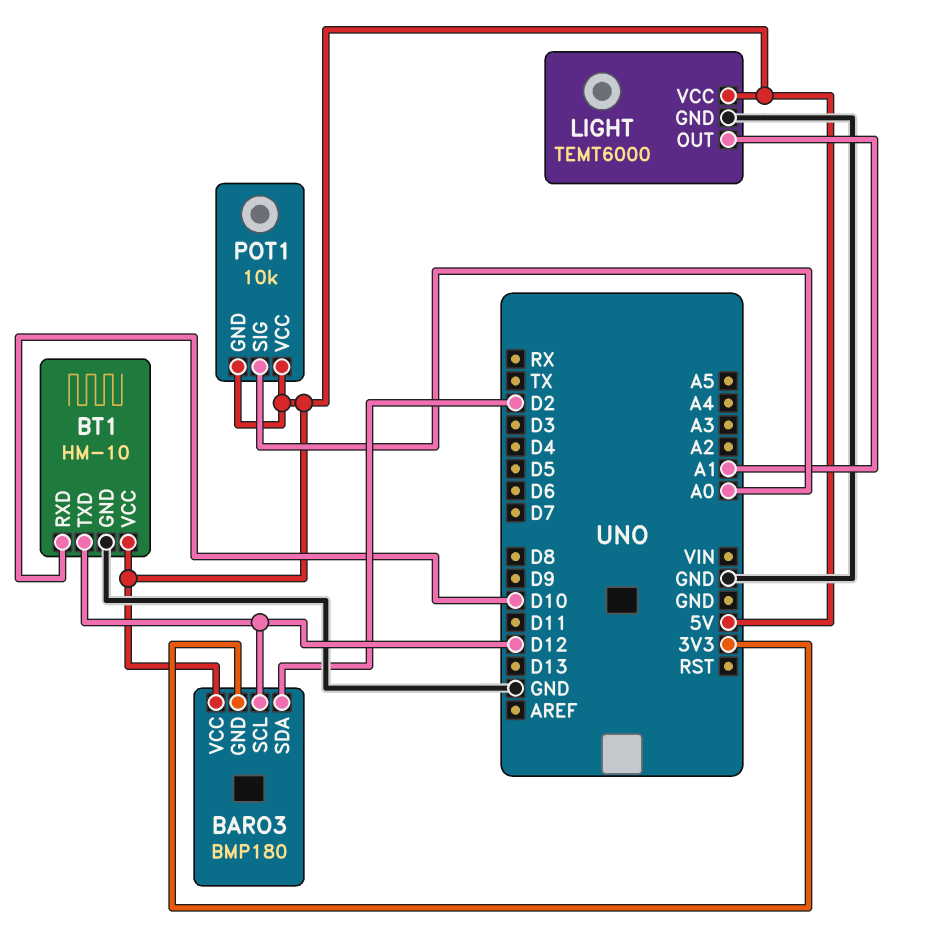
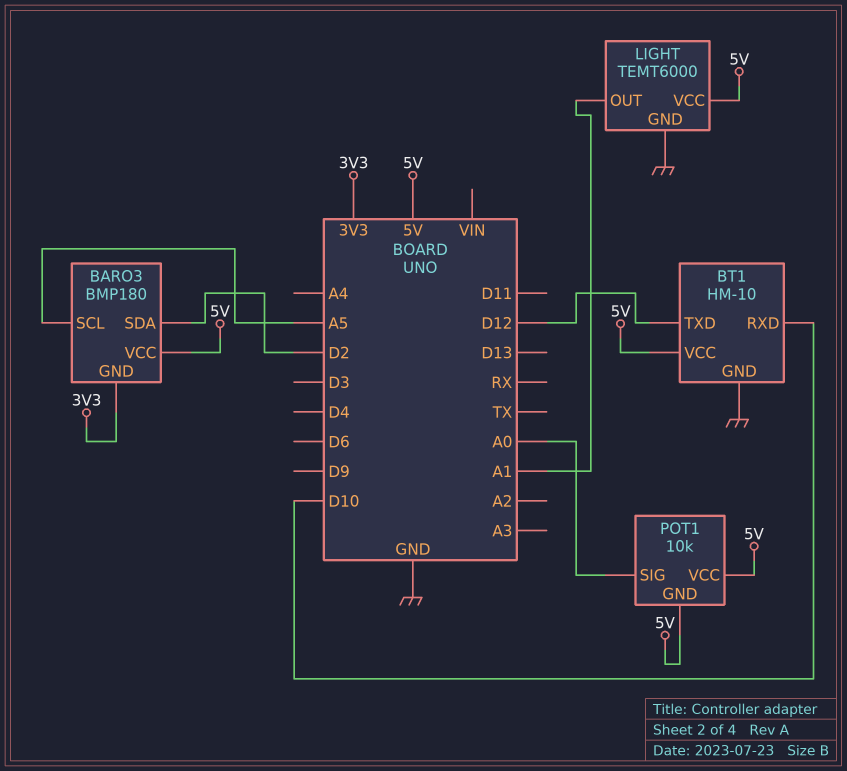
BARO3 pin SCL: D12 -> A5

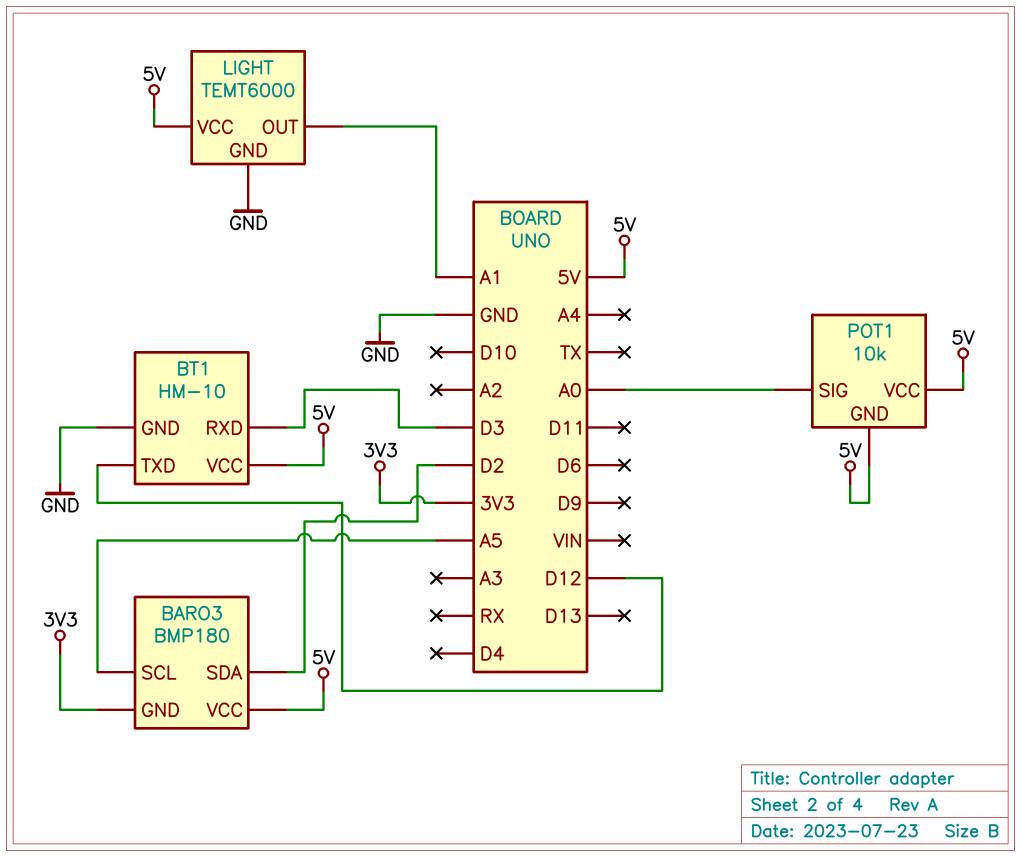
BT1 pin RXD: D10 -> D3

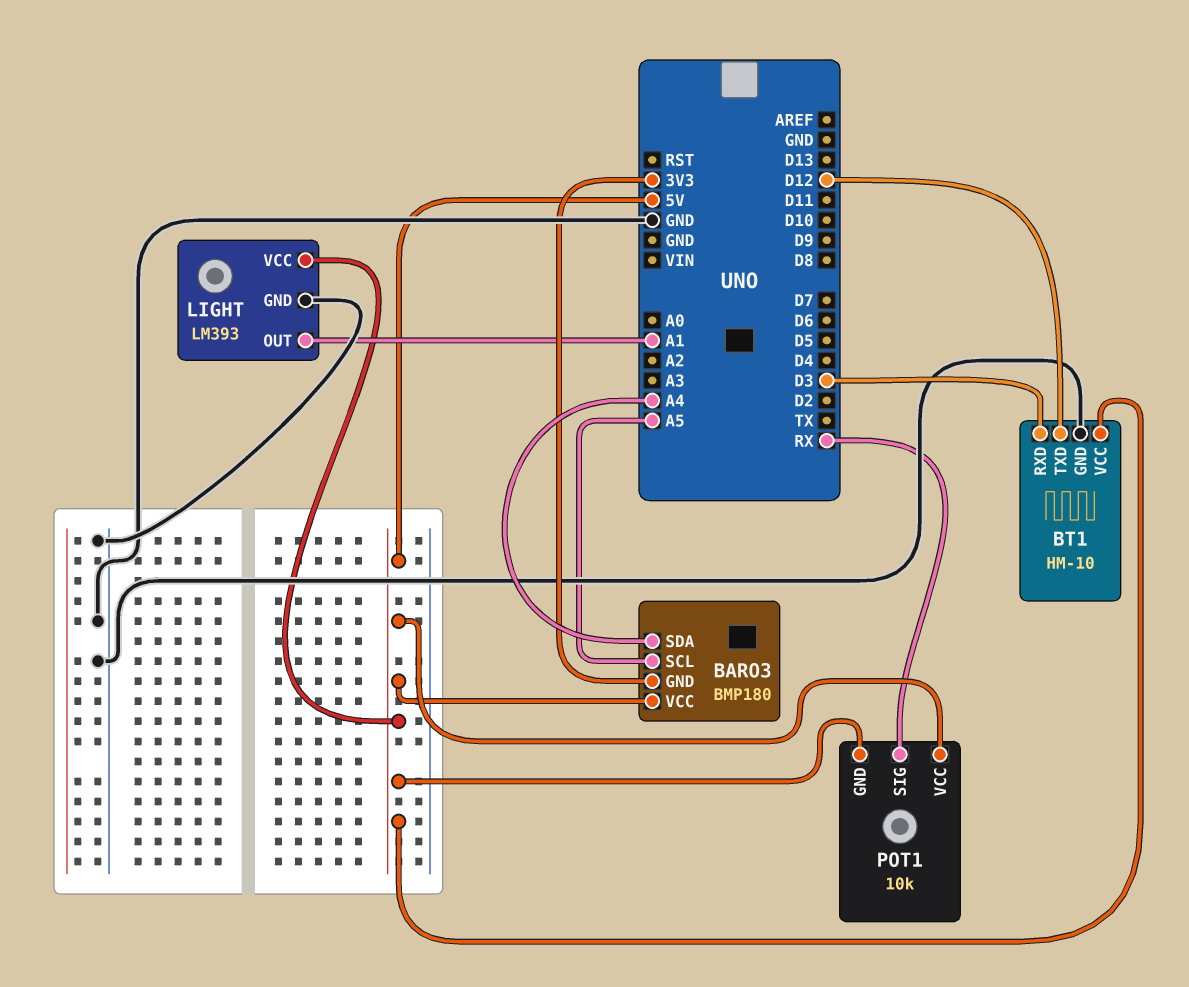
BARO3 pin SDA: D2 -> A4
LIGHT: TEMT6000 -> LM393
POT1 pin SIG: A0 -> RX

